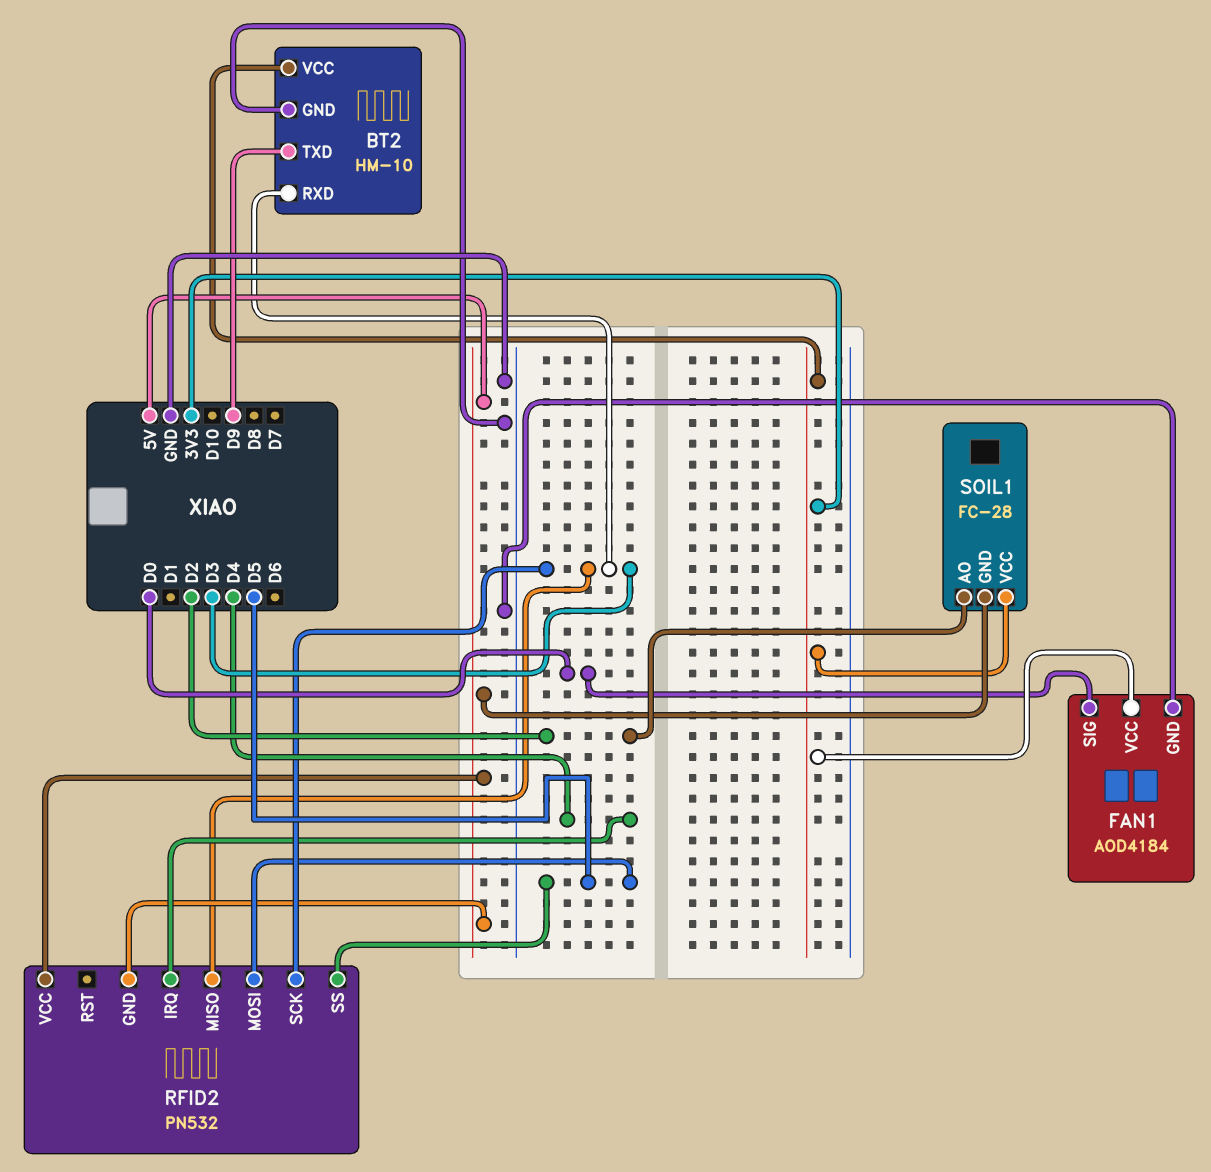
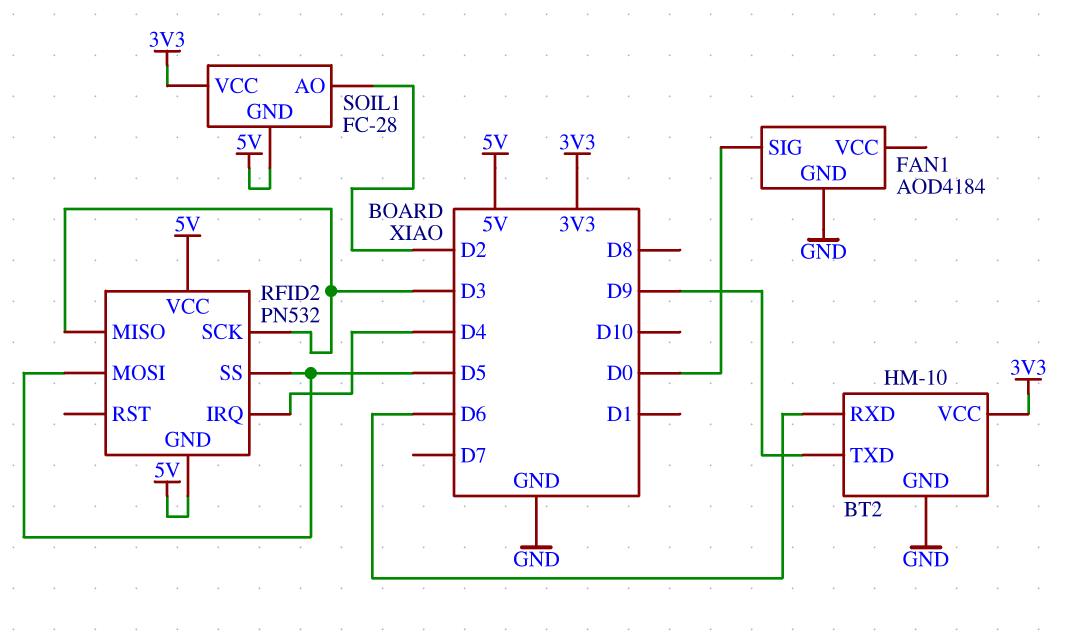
BT2 pin RXD: D3 -> D6
FAN1 pin VCC: 3V3 -> none

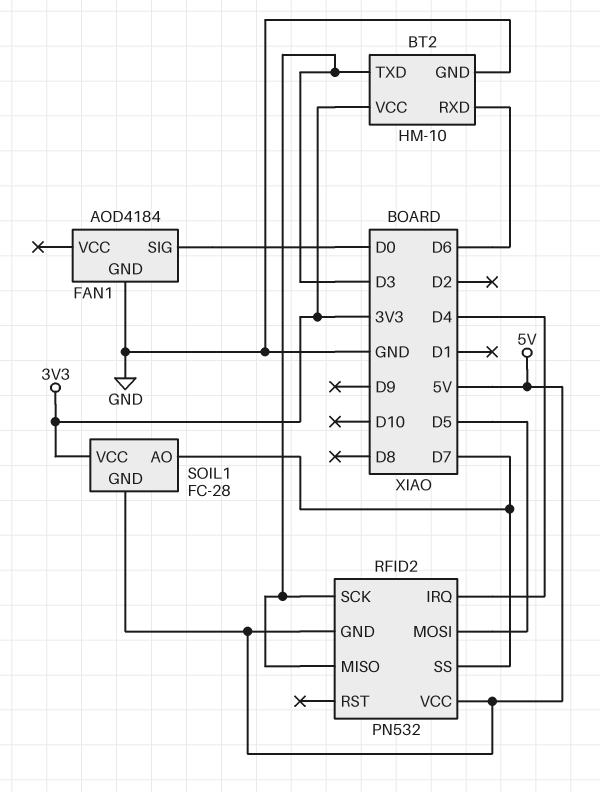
BT2 pin TXD: D9 -> D3
RFID2 pin SS: D5 -> D7
SOIL1 pin AO: D2 -> D7

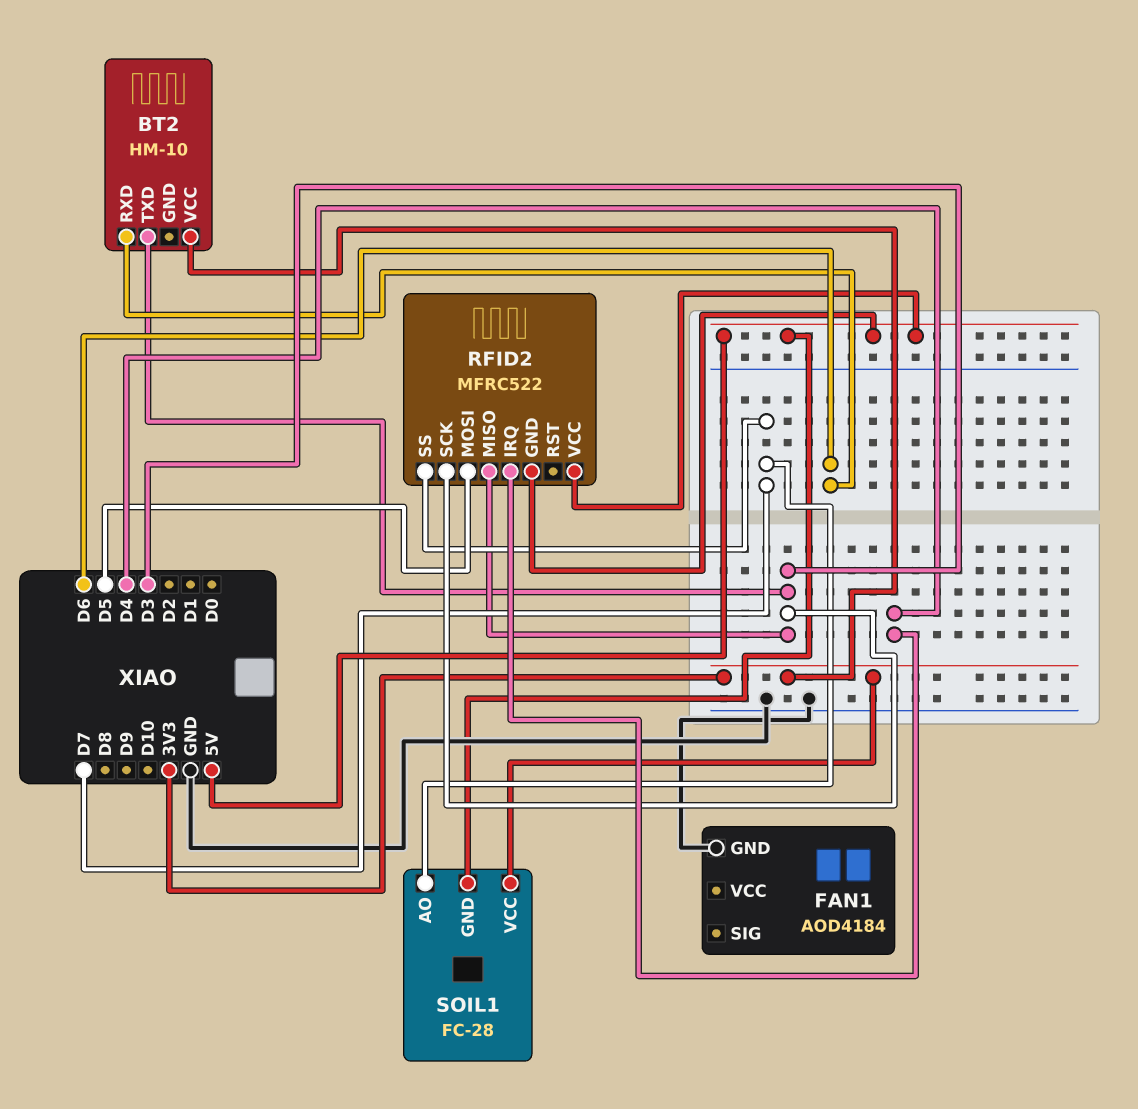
BT2 pin GND: GND -> none
FAN1 pin SIG: D0 -> none
RFID2: PN532 -> MFRC522

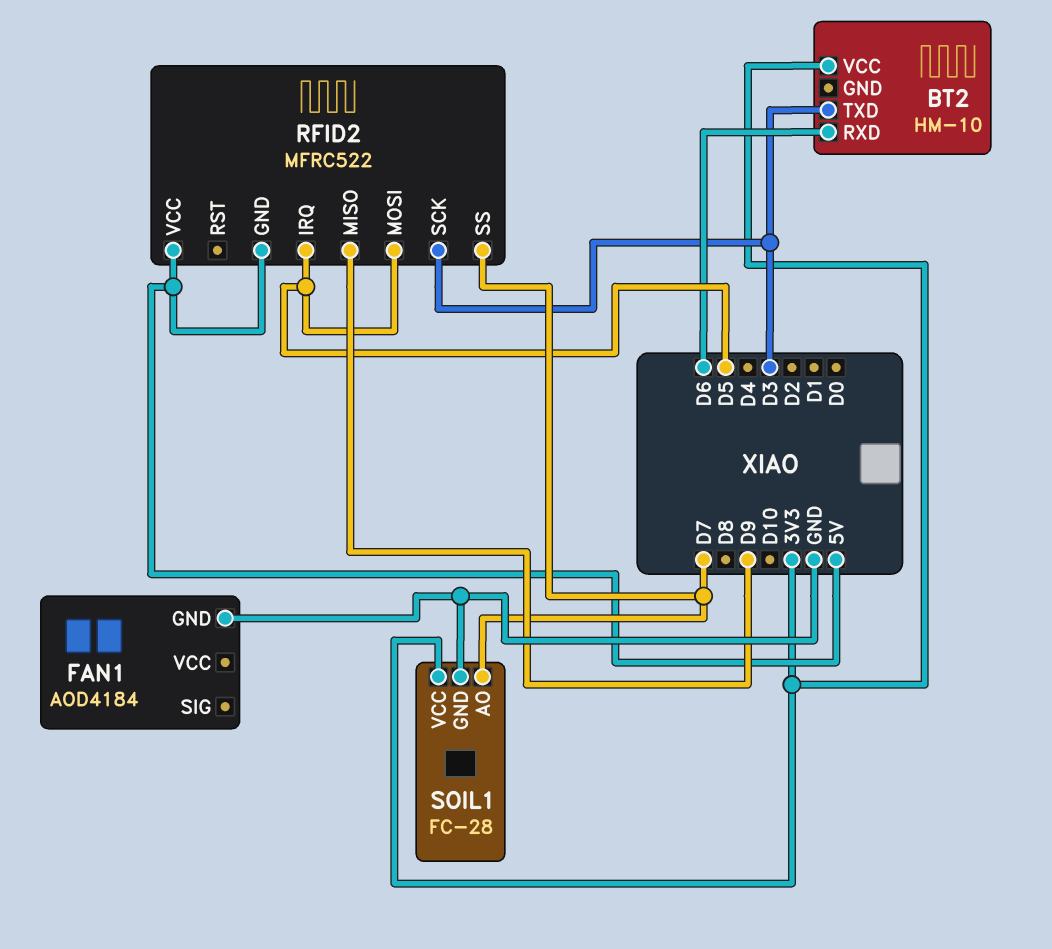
RFID2 pin IRQ: D4 -> D5
RFID2 pin MISO: D3 -> D9
SOIL1 pin GND: 5V -> GND

